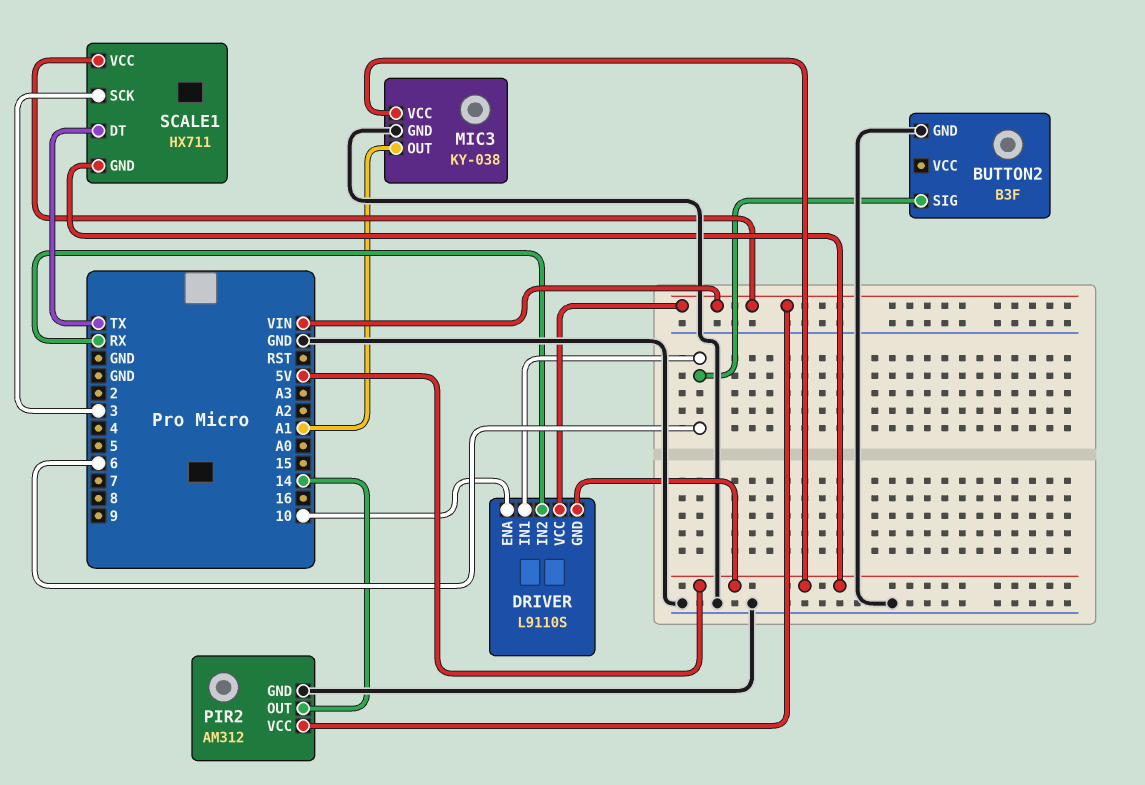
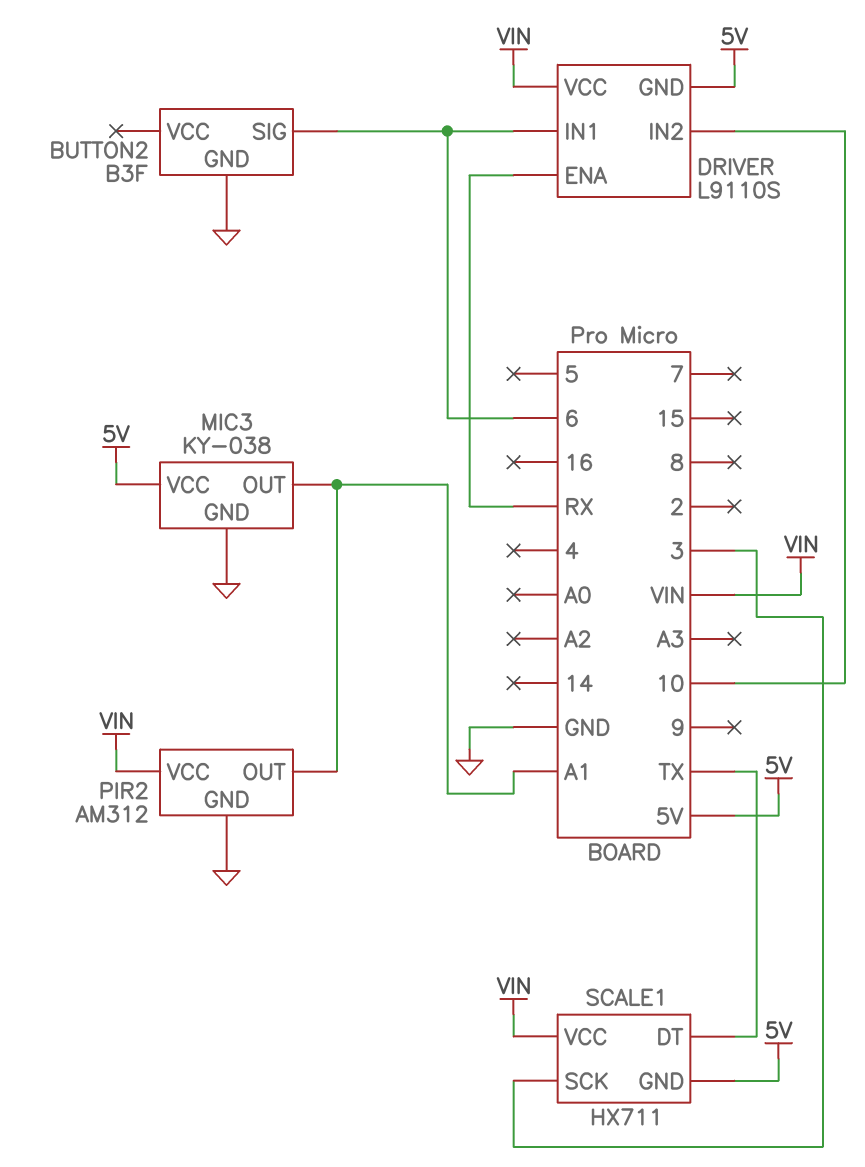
DRIVER pin ENA: 10 -> RX
DRIVER pin IN2: RX -> 10
PIR2 pin OUT: 14 -> A1

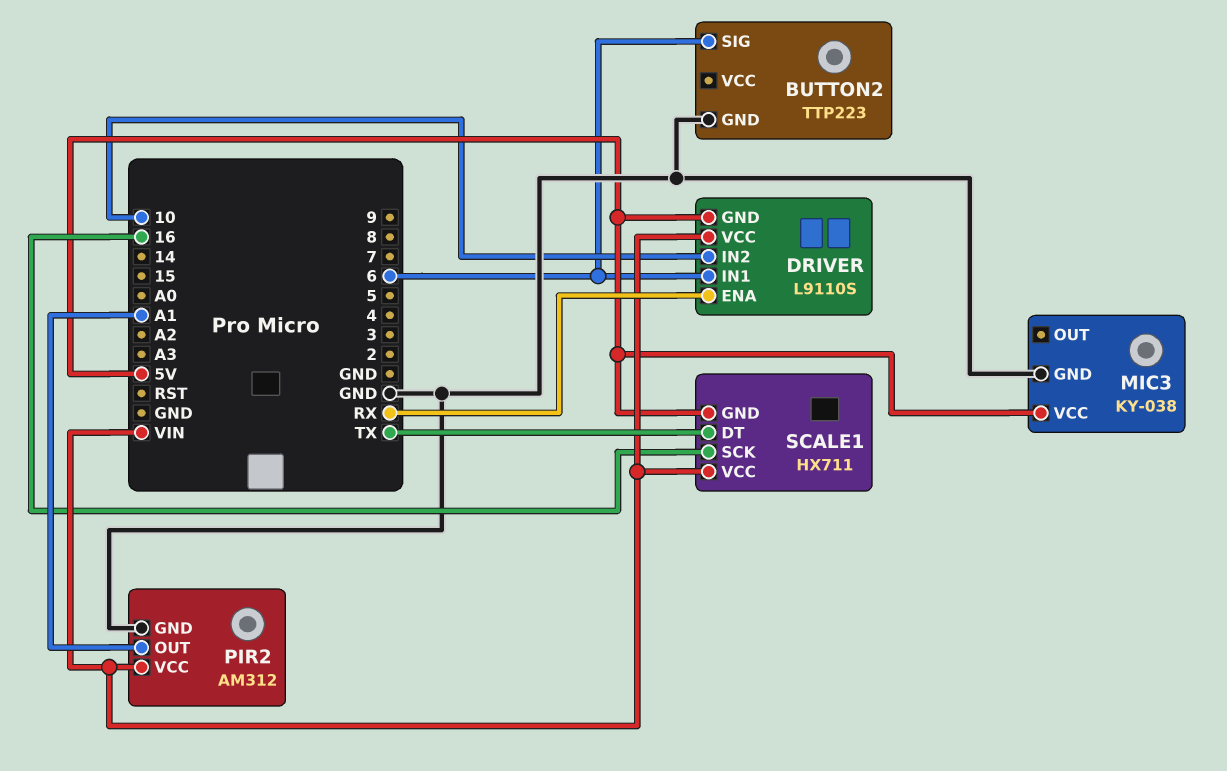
BUTTON2: B3F -> TTP223
MIC3 pin OUT: A1 -> none
SCALE1 pin SCK: 3 -> 16

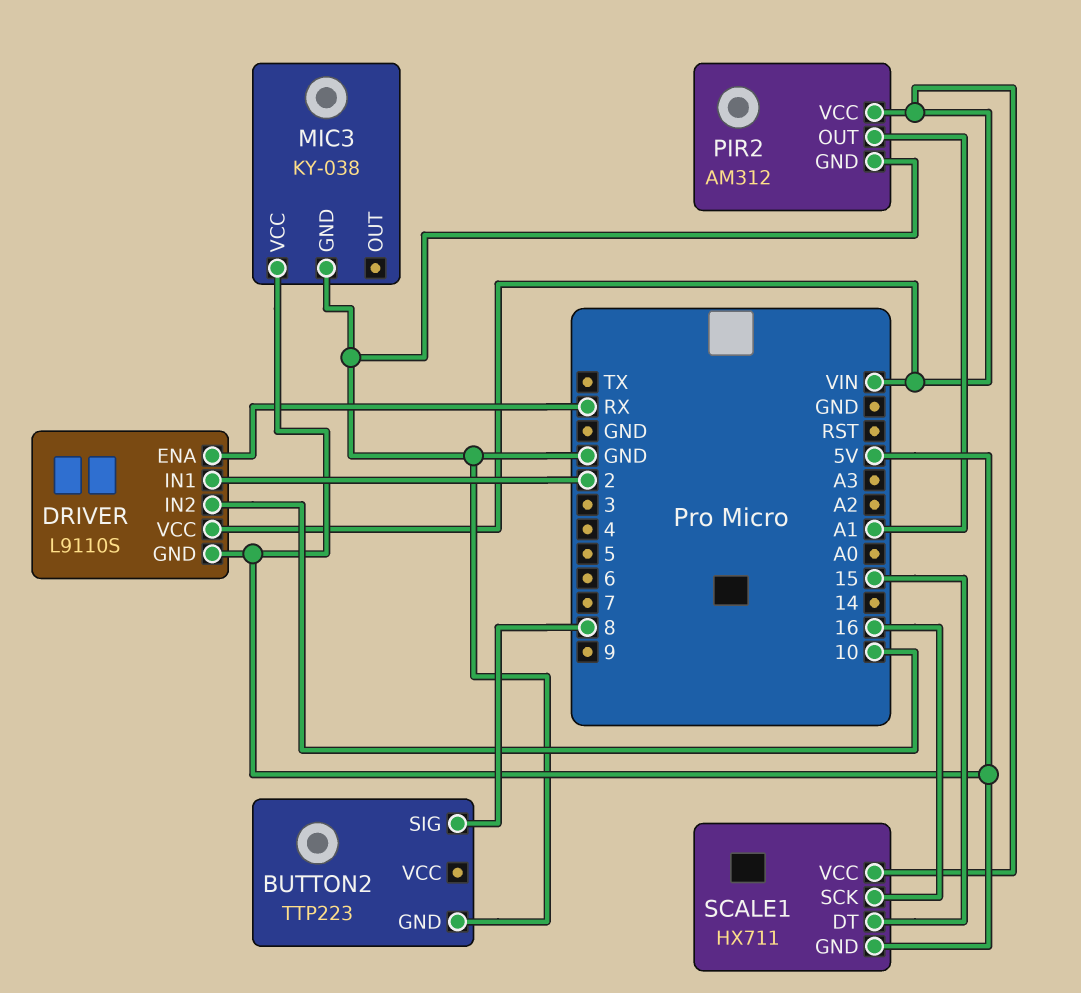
BUTTON2 pin SIG: 6 -> 8
DRIVER pin IN1: 6 -> 2
SCALE1 pin DT: TX -> 15

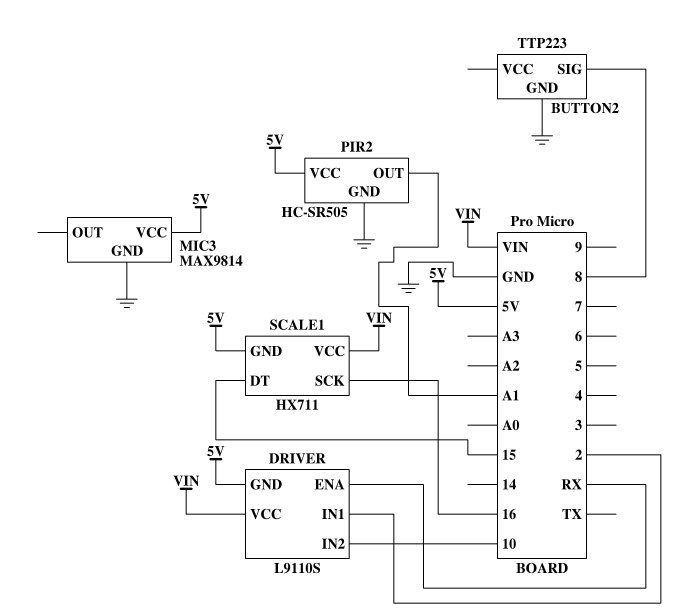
MIC3: KY-038 -> MAX9814
PIR2: AM312 -> HC-SR505
PIR2 pin VCC: VIN -> 5V

